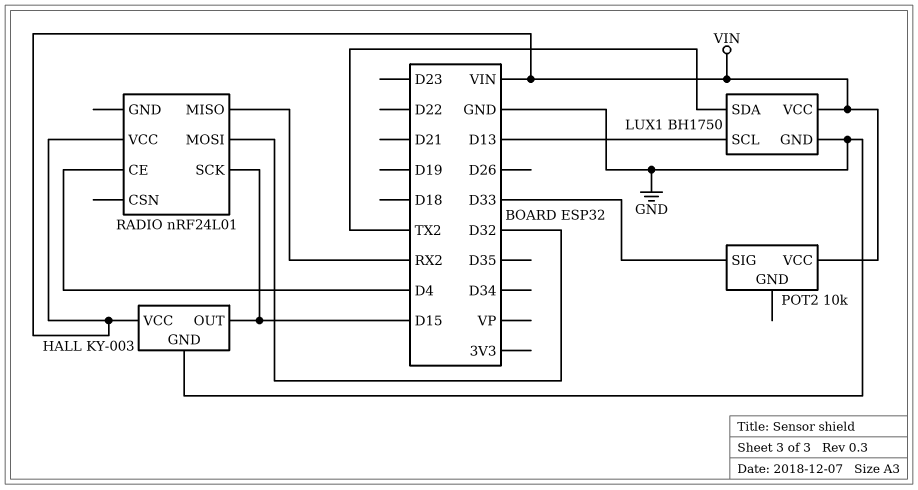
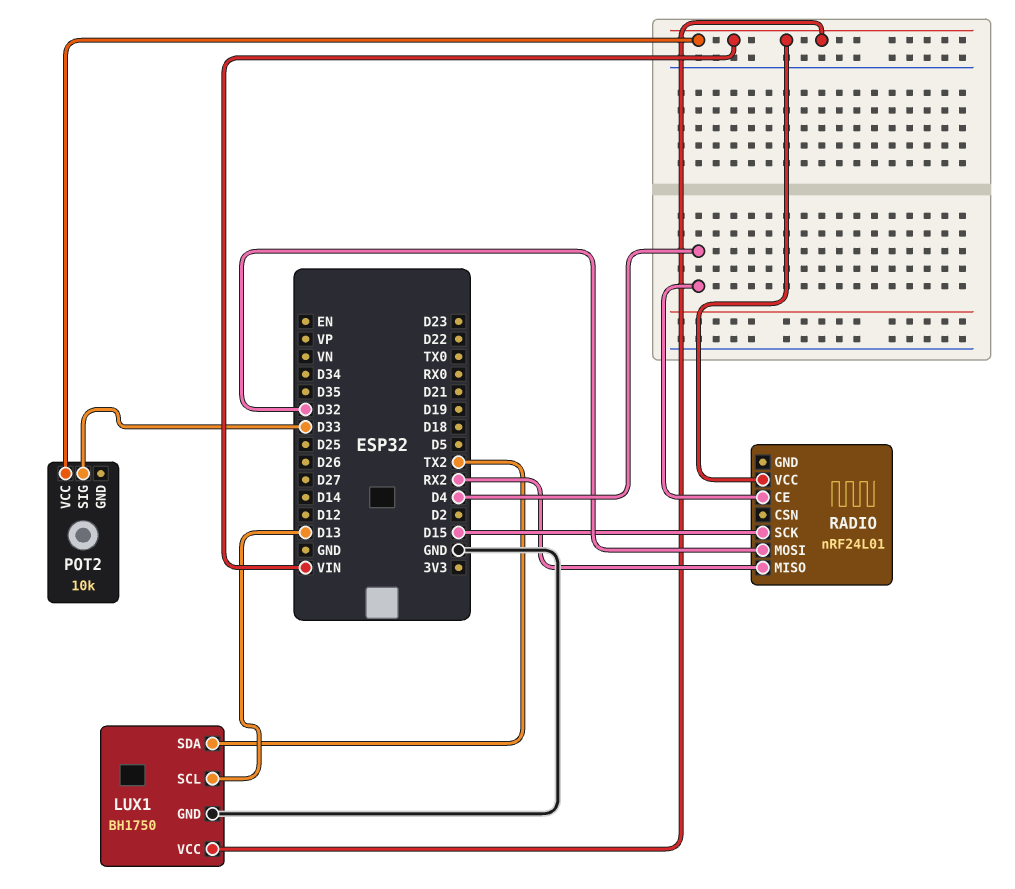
HALL: KY-003 -> none
HALL pin GND: GND -> none
HALL pin OUT: D15 -> none
HALL pin VCC: VIN -> none

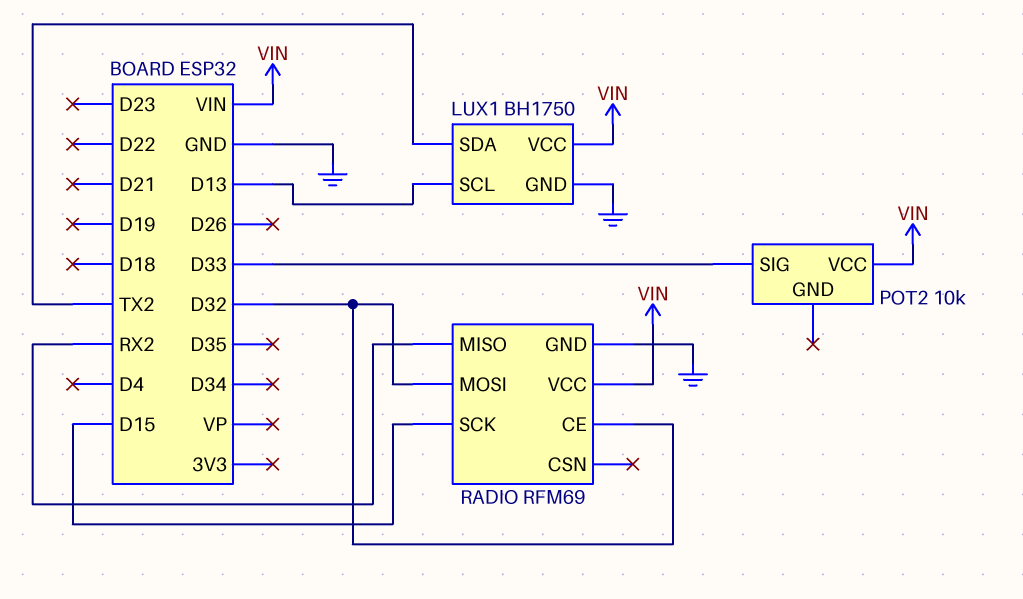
RADIO: nRF24L01 -> RFM69
RADIO pin CE: D4 -> D32
RADIO pin GND: none -> GND

